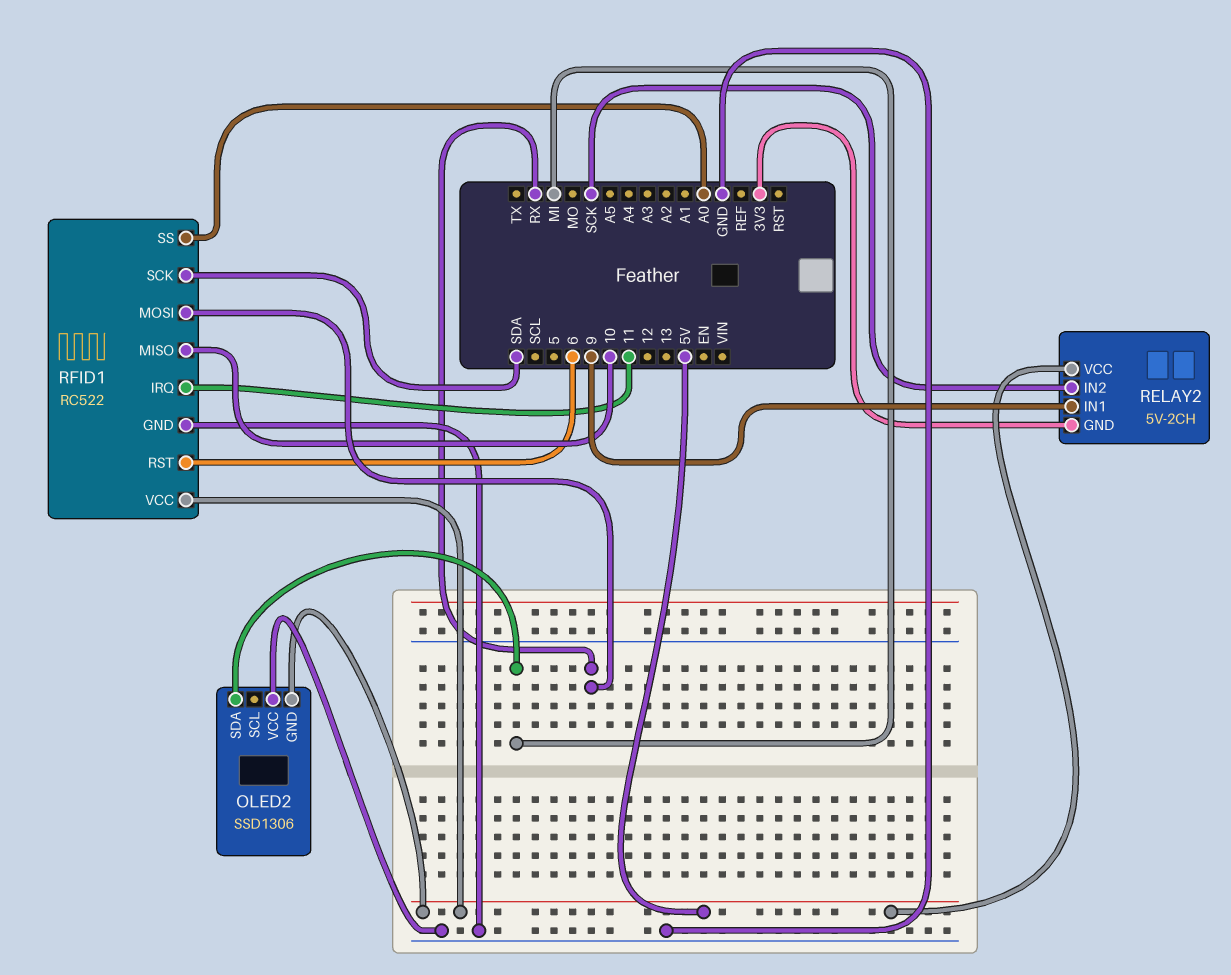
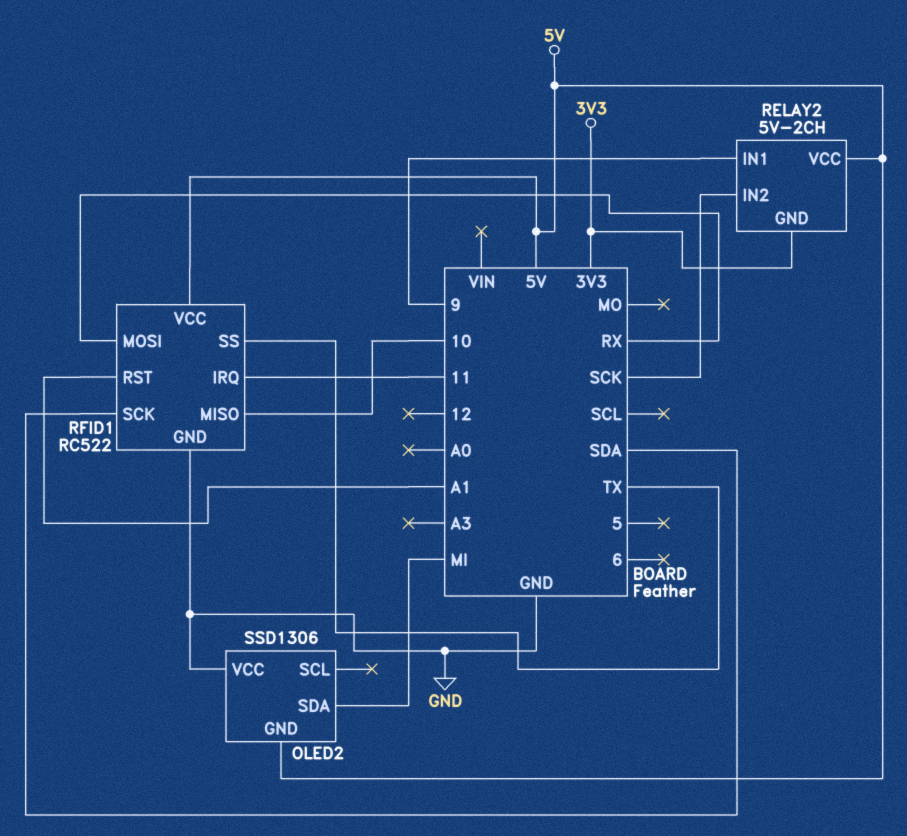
RFID1 pin RST: 6 -> A1
RFID1 pin SS: A0 -> TX

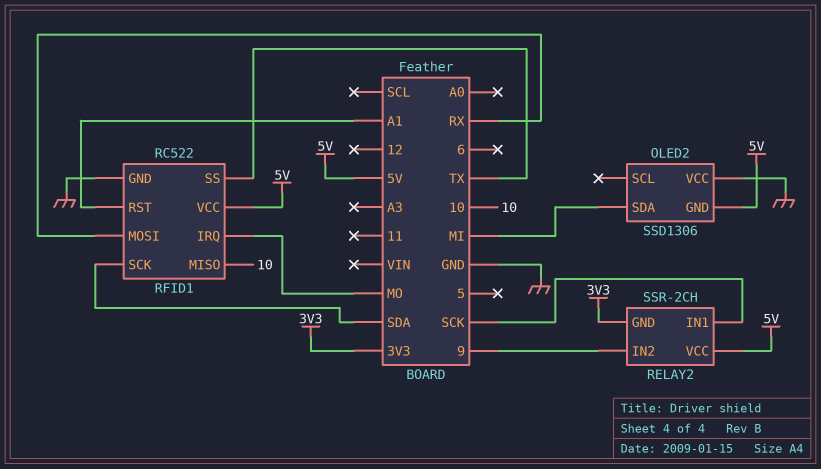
RELAY2: 5V-2CH -> SSR-2CH
RELAY2 pin IN1: 9 -> SCK
RELAY2 pin IN2: SCK -> 9
RFID1 pin IRQ: 11 -> MO

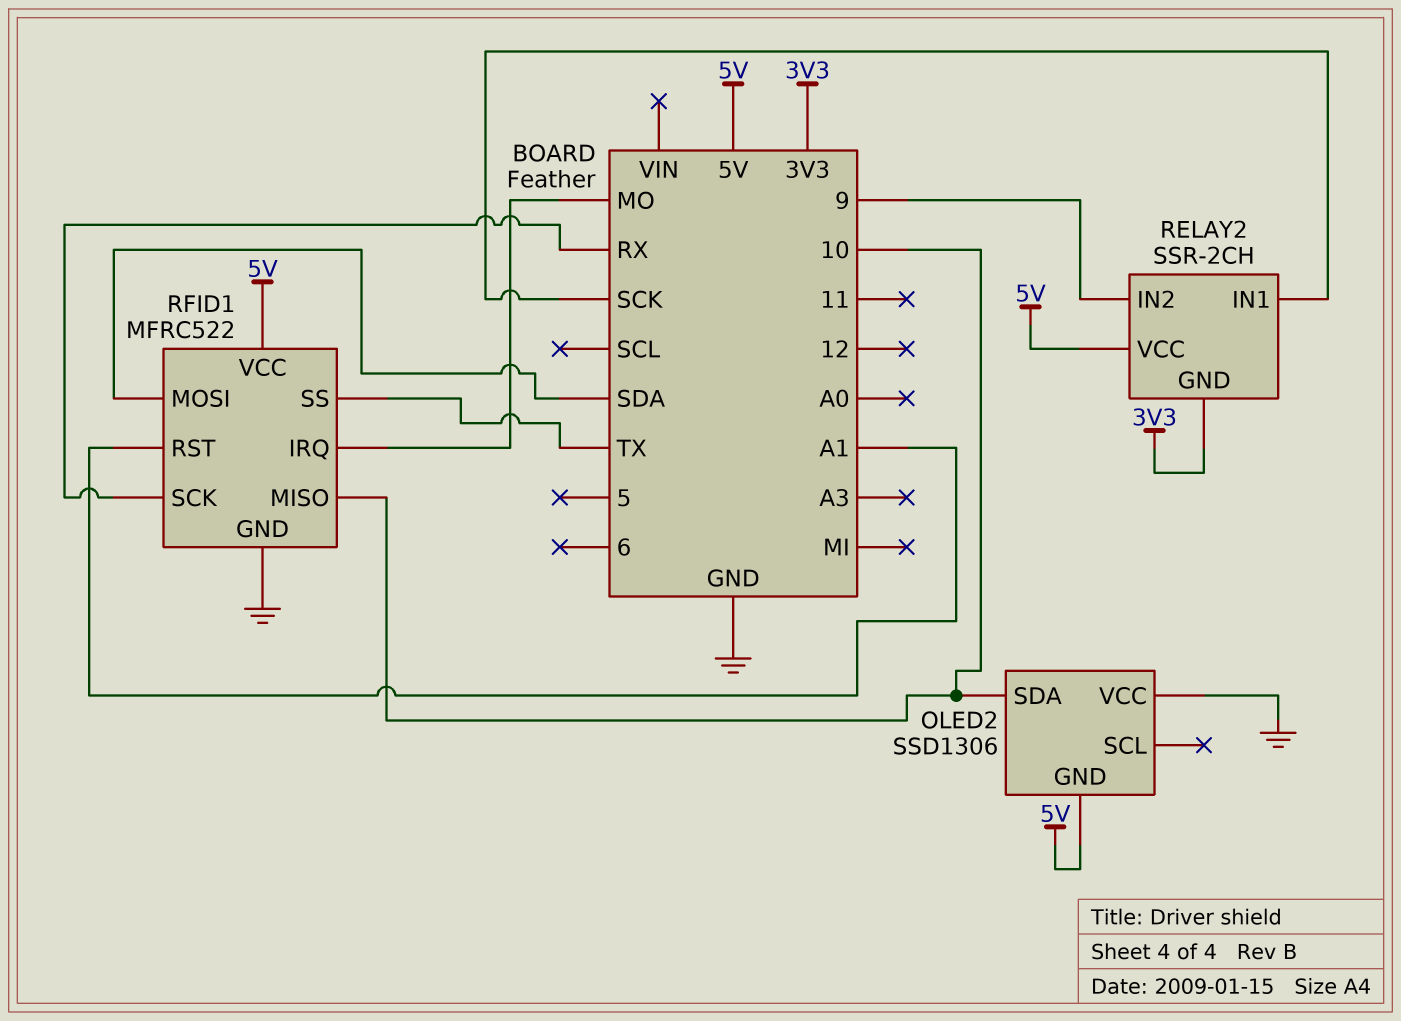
OLED2 pin SDA: MI -> 10
RFID1: RC522 -> MFRC522
RFID1 pin MOSI: RX -> SDA
RFID1 pin SCK: SDA -> RX

